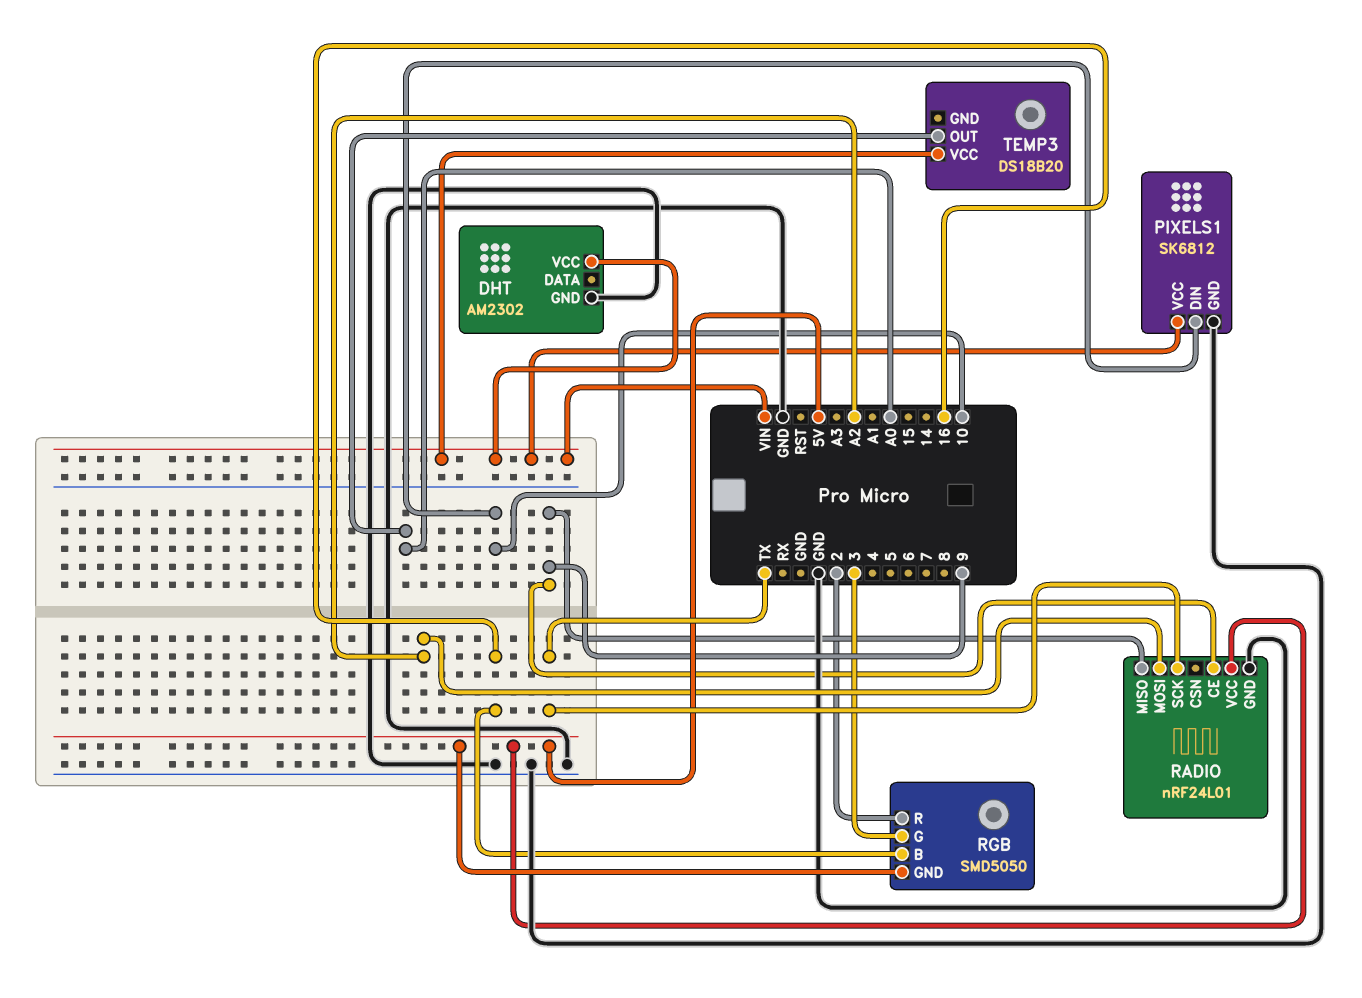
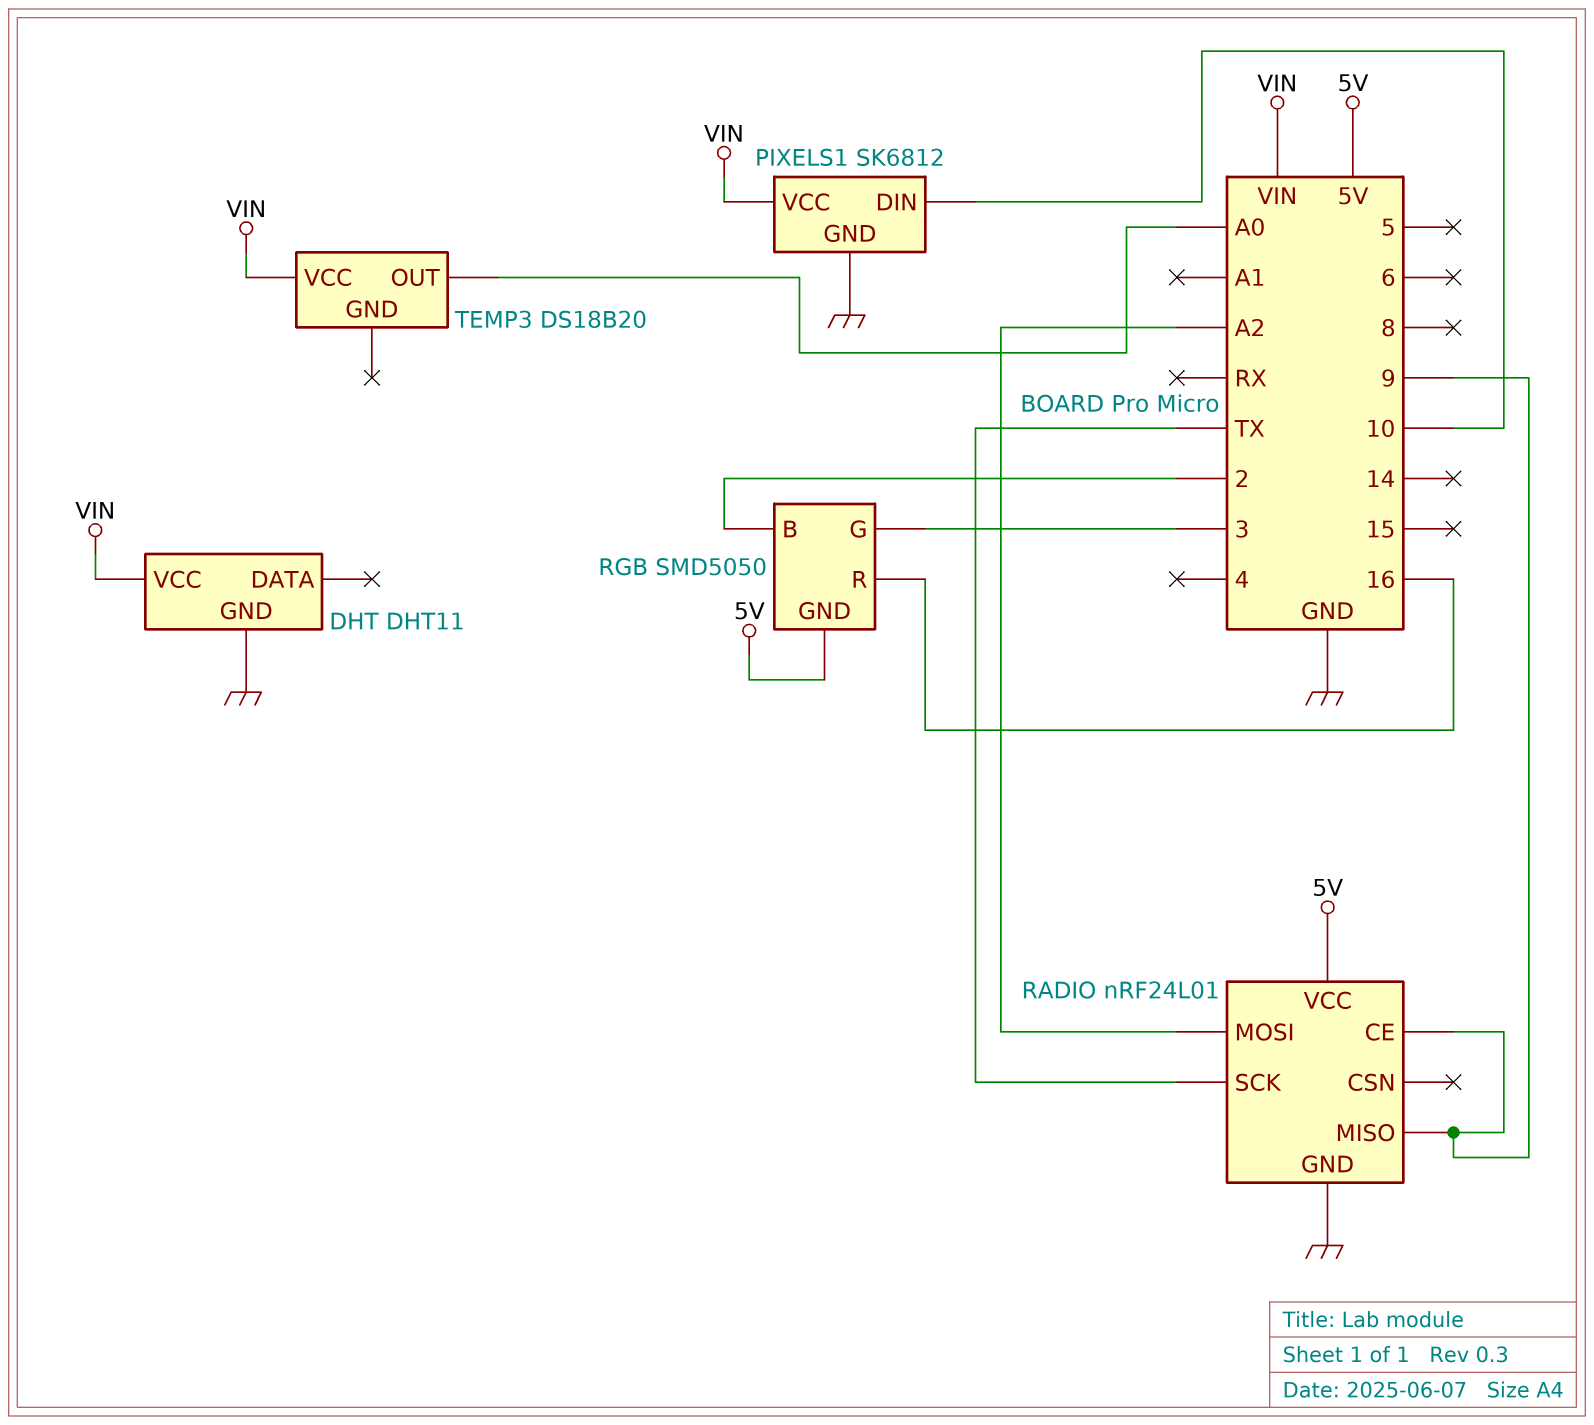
DHT: AM2302 -> DHT11
RGB pin B: 16 -> 2
RGB pin R: 2 -> 16

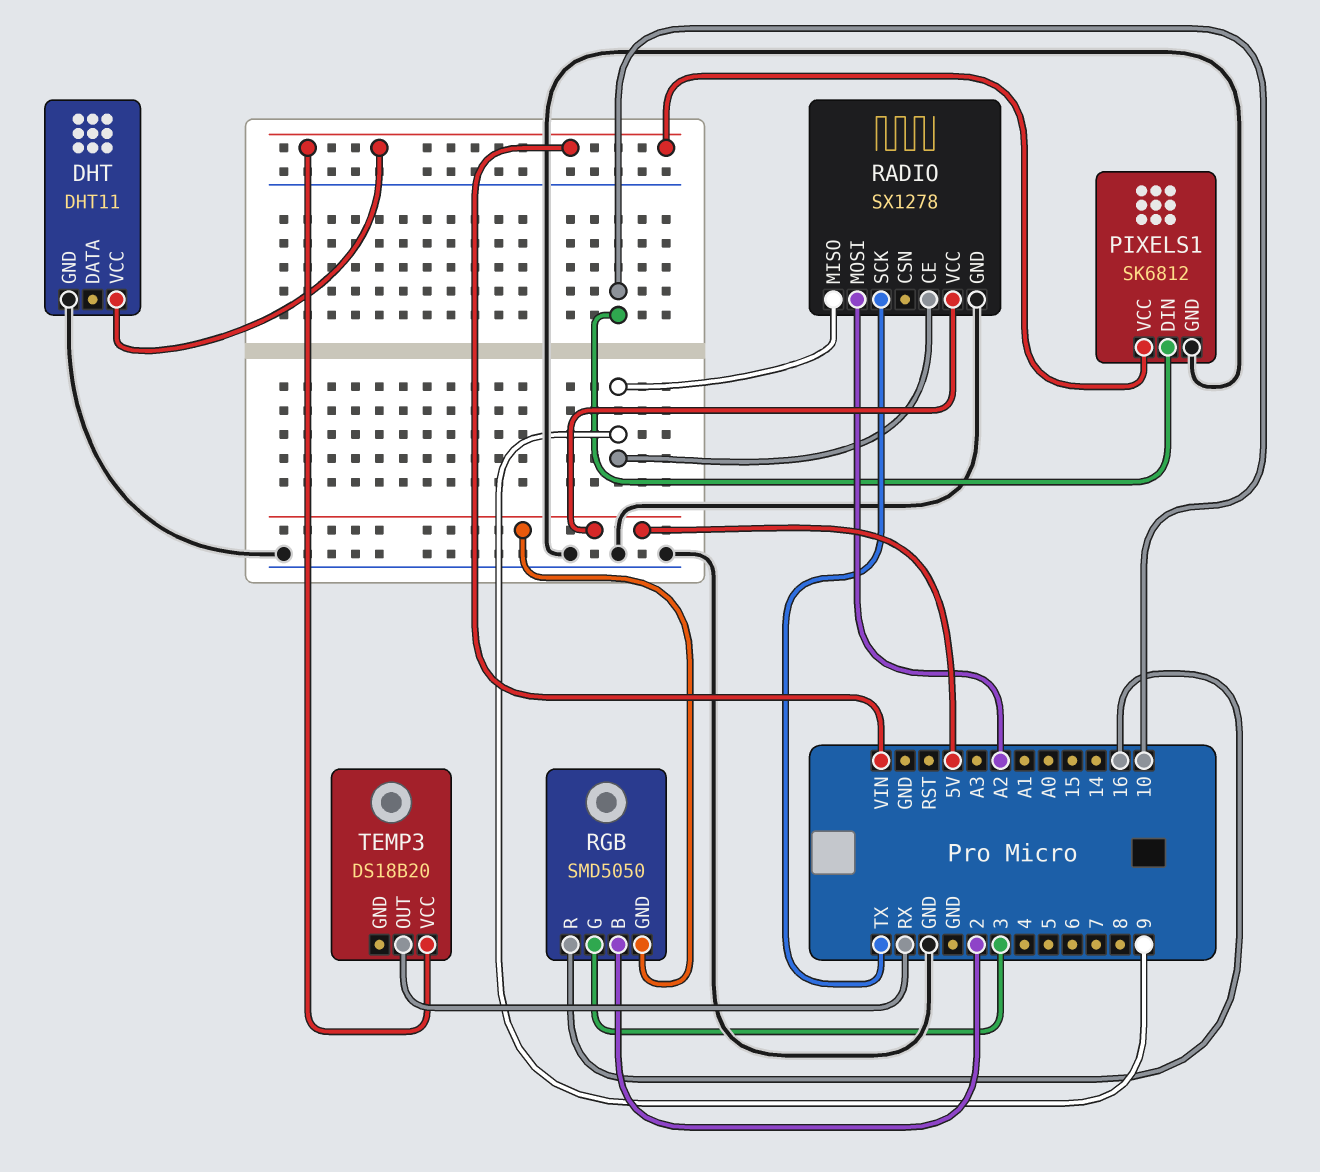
RADIO: nRF24L01 -> SX1278
TEMP3 pin OUT: A0 -> RX

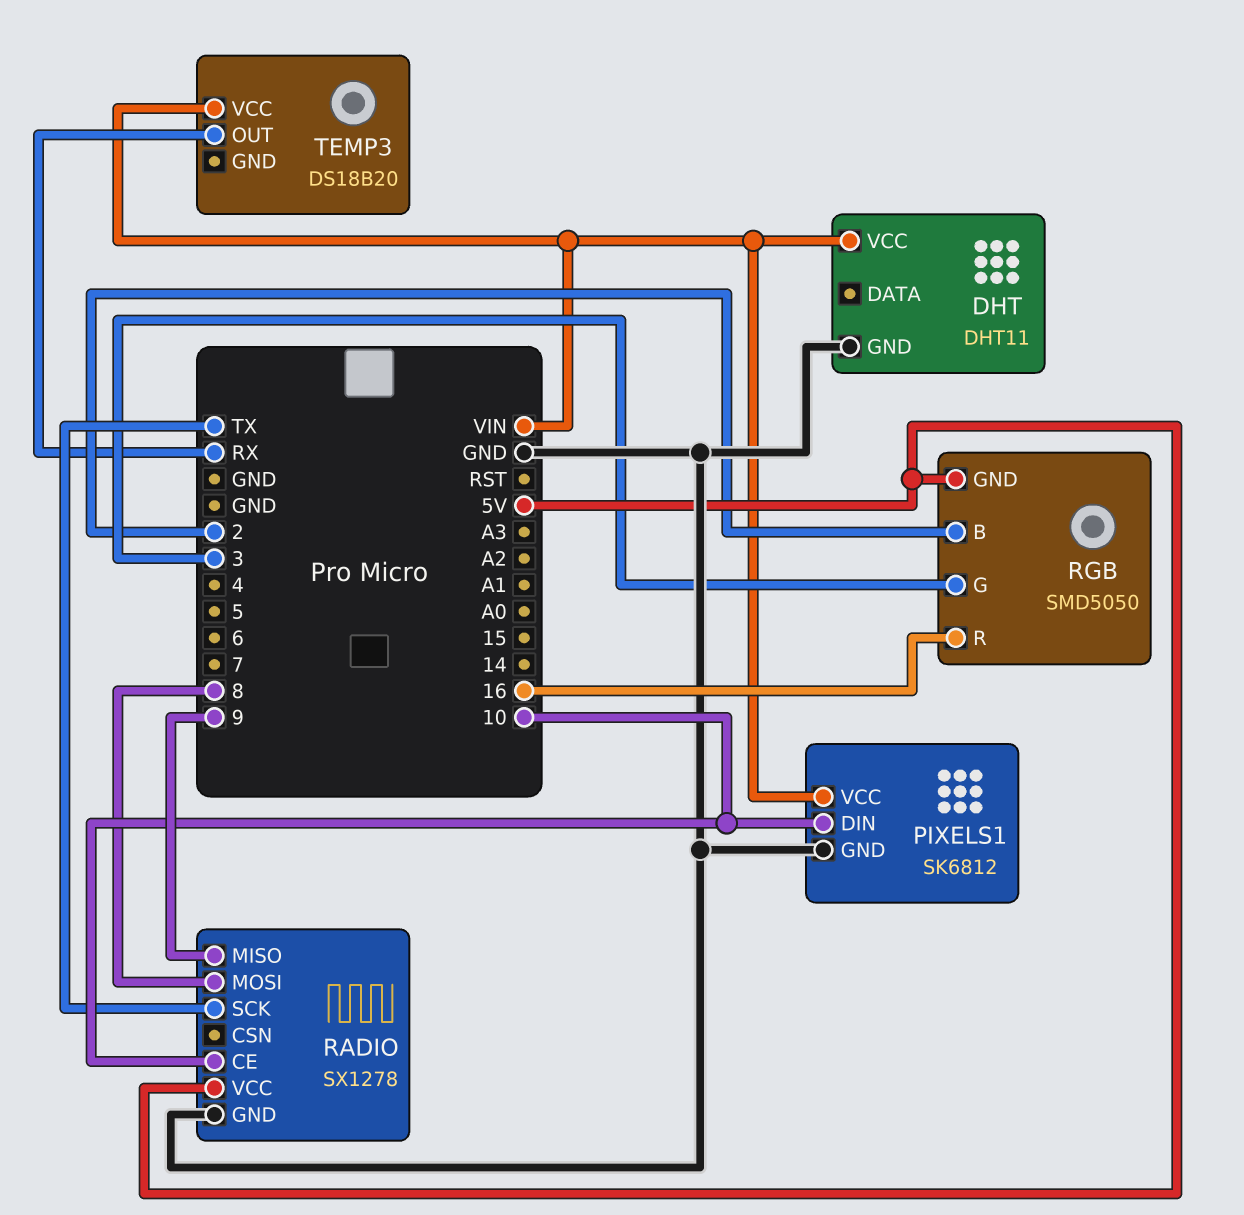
RADIO pin CE: 9 -> 10
RADIO pin MOSI: A2 -> 8

